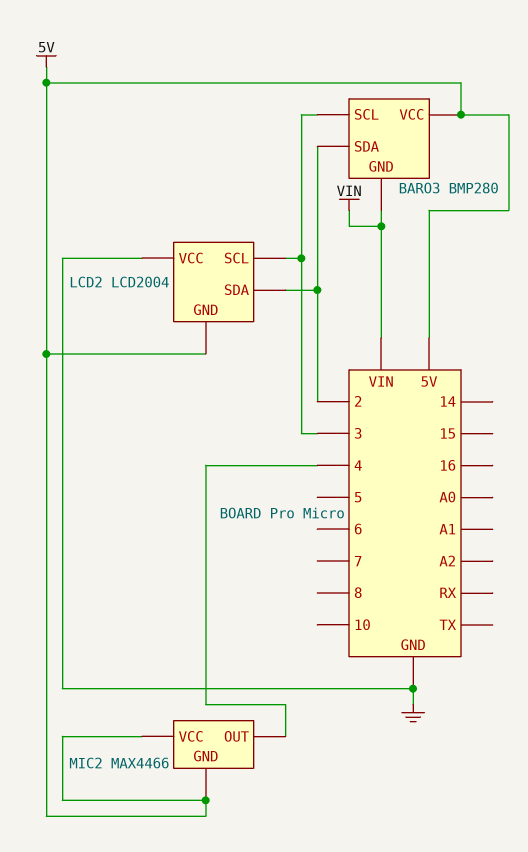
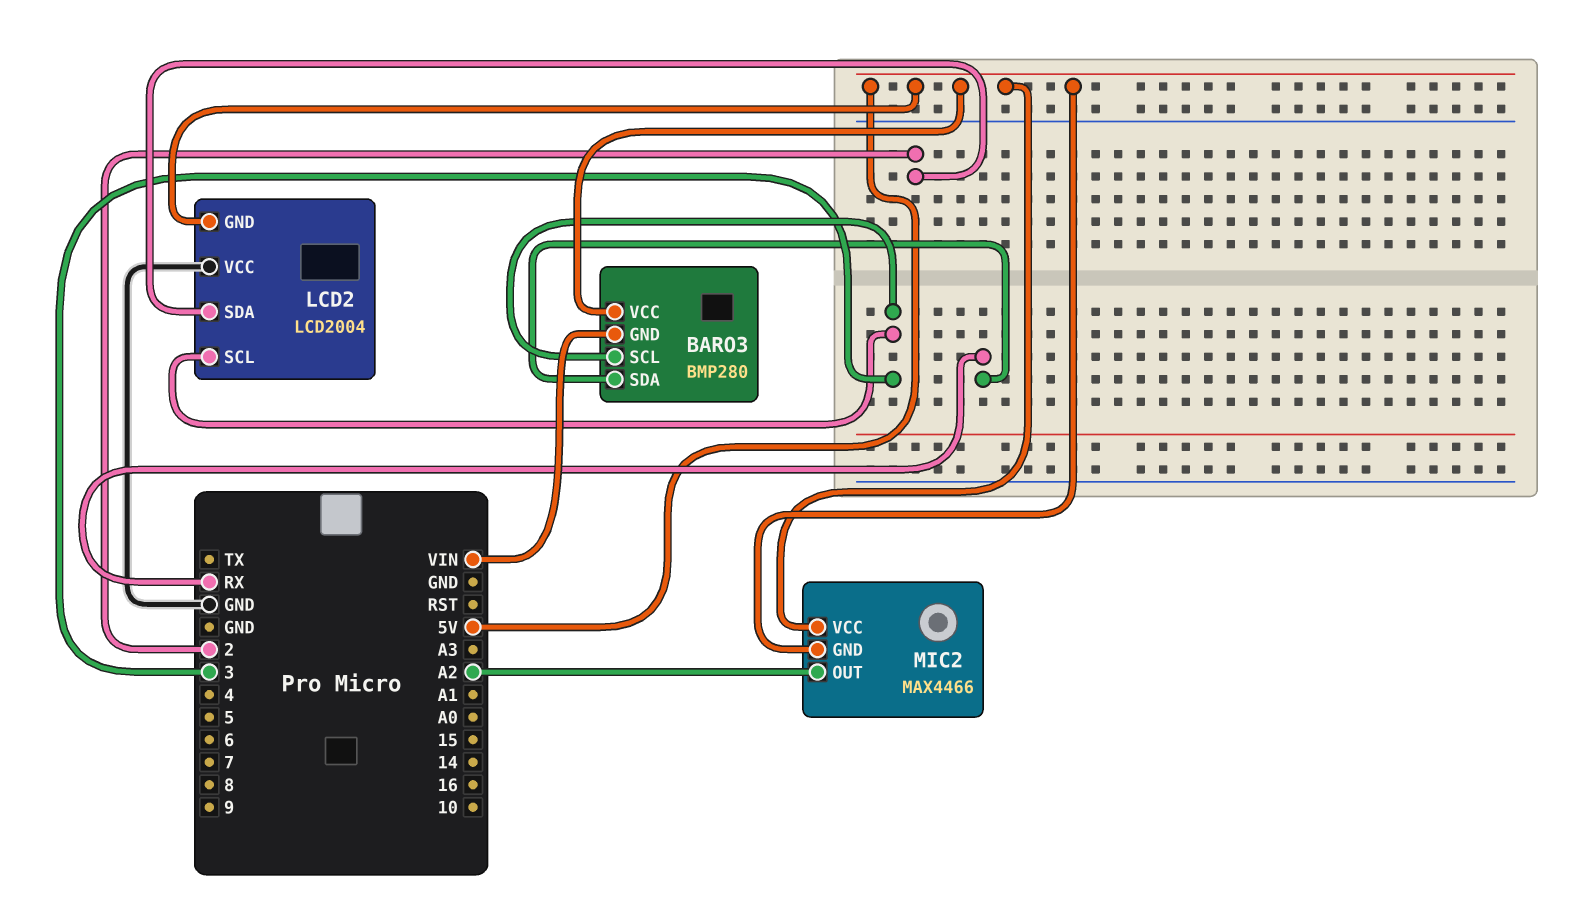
BARO3 pin SDA: 2 -> RX
MIC2 pin OUT: 4 -> A2

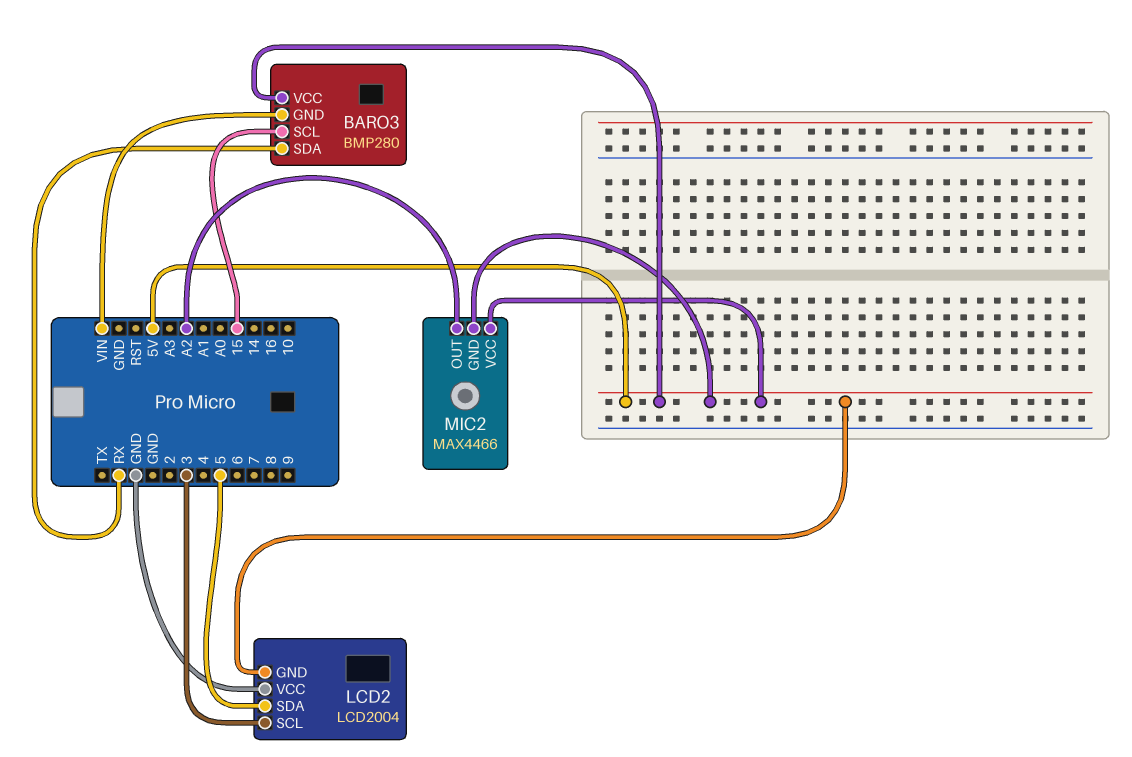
BARO3 pin SCL: 3 -> 15
LCD2 pin SDA: 2 -> 5

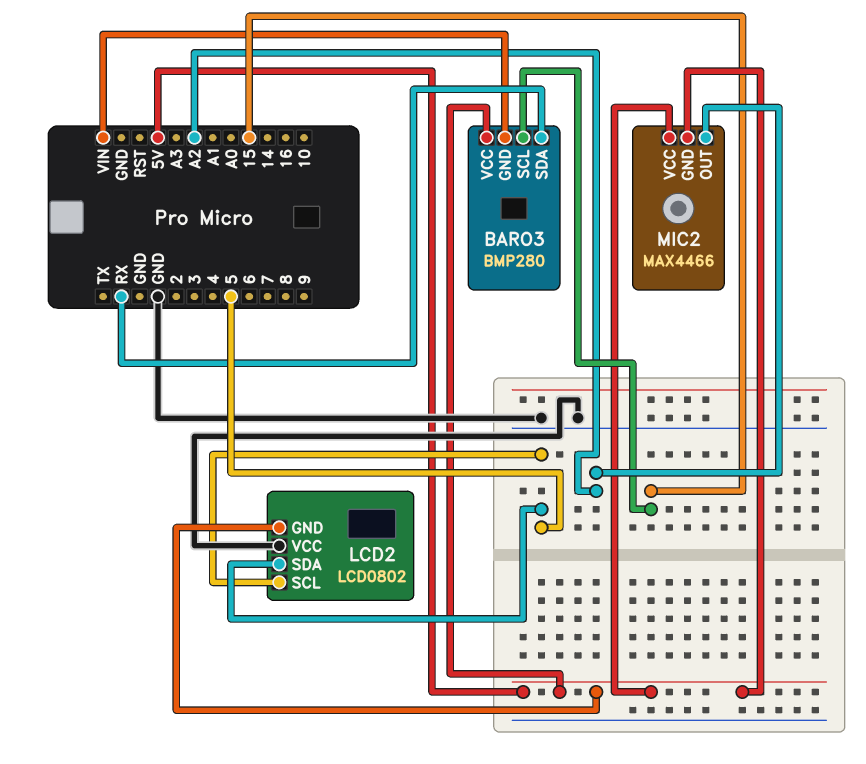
LCD2: LCD2004 -> LCD0802
LCD2 pin SCL: 3 -> 5

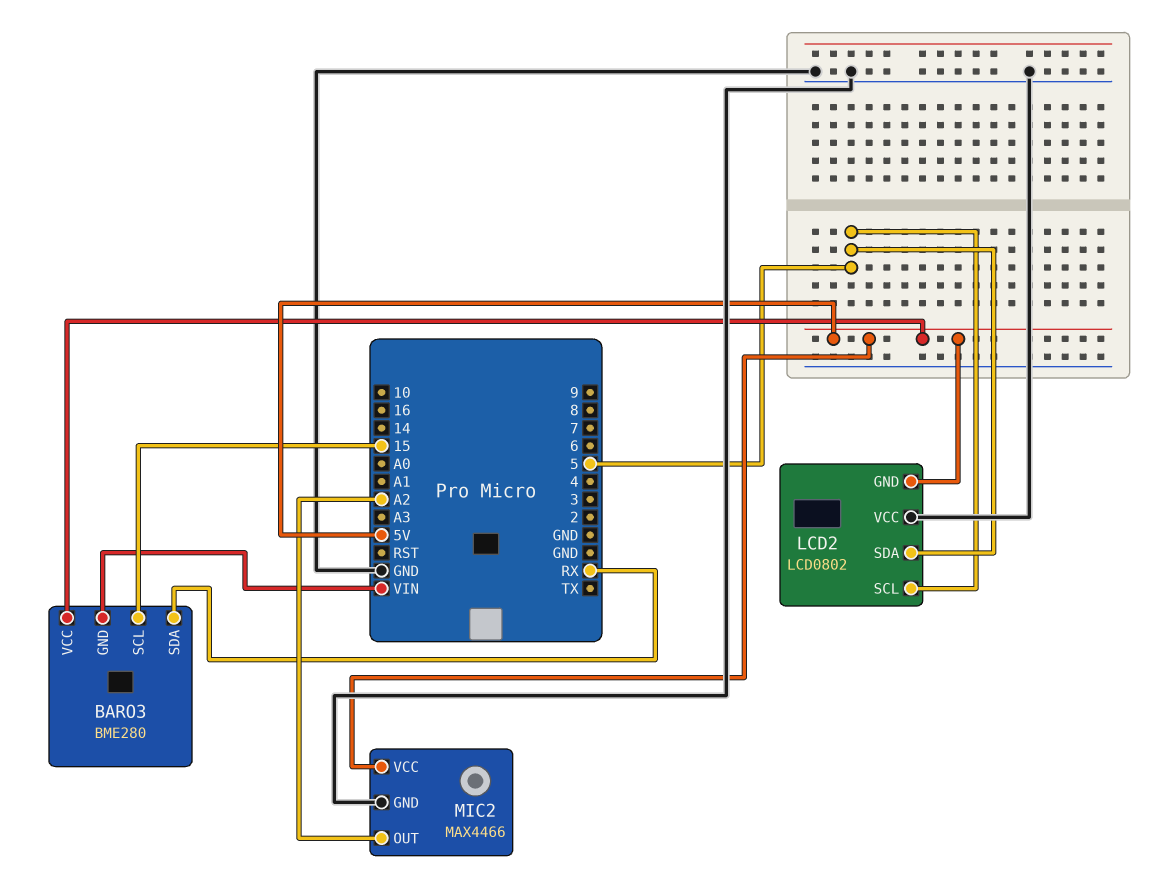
BARO3: BMP280 -> BME280
MIC2 pin GND: 5V -> GND

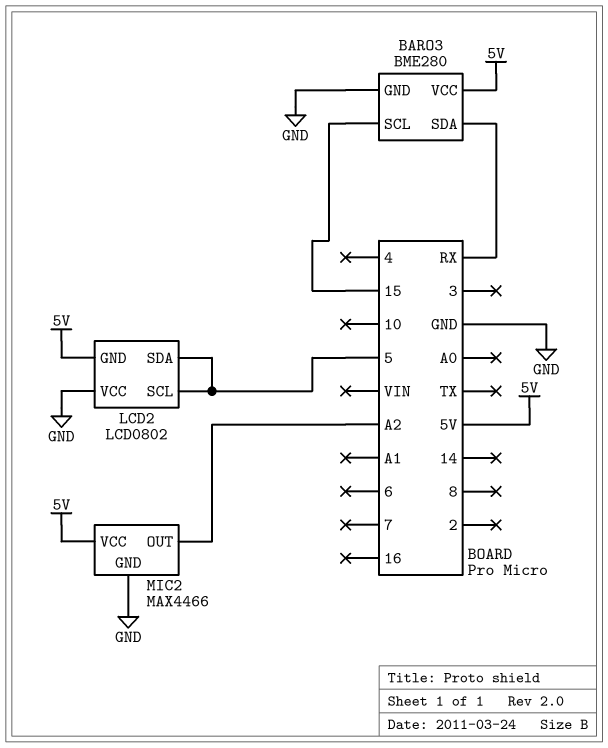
BARO3 pin GND: VIN -> GND

